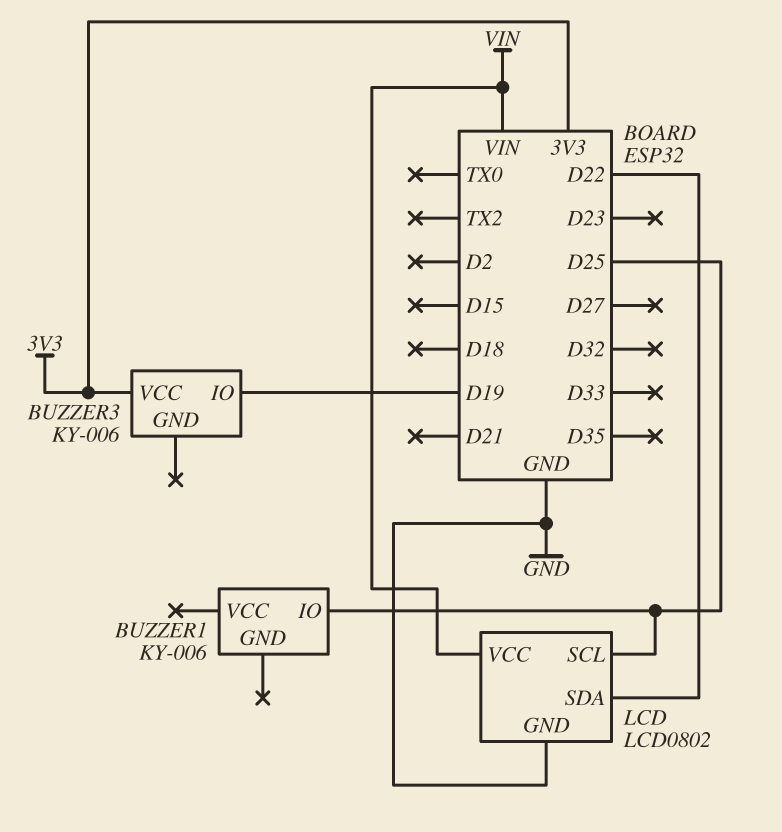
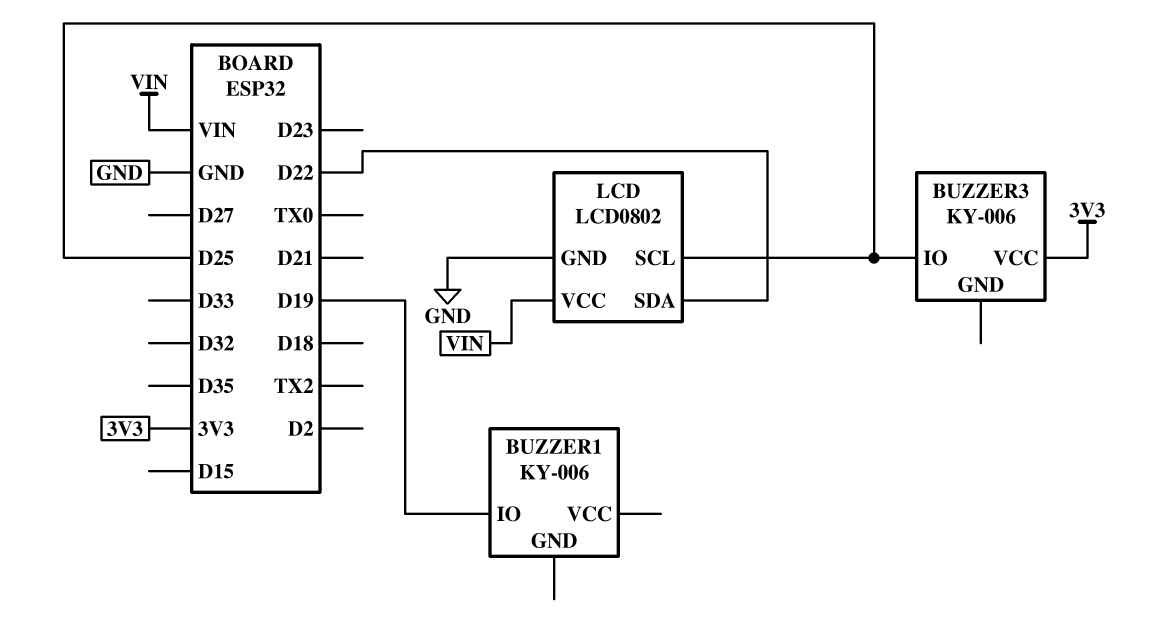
BUZZER1 pin IO: D25 -> D19
BUZZER3 pin IO: D19 -> D25

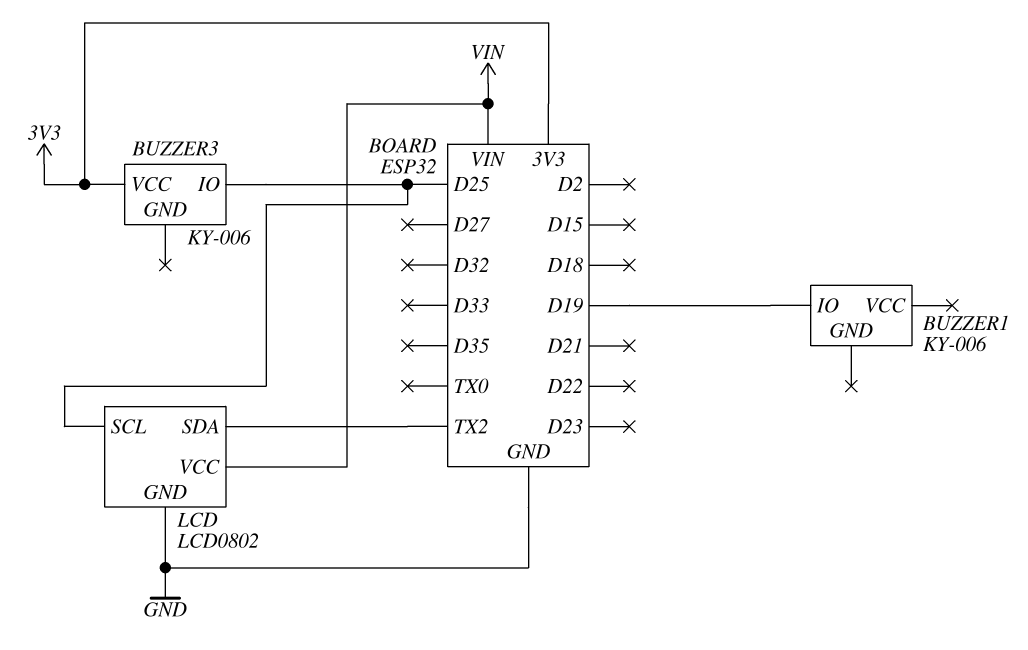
LCD pin SDA: D22 -> TX2

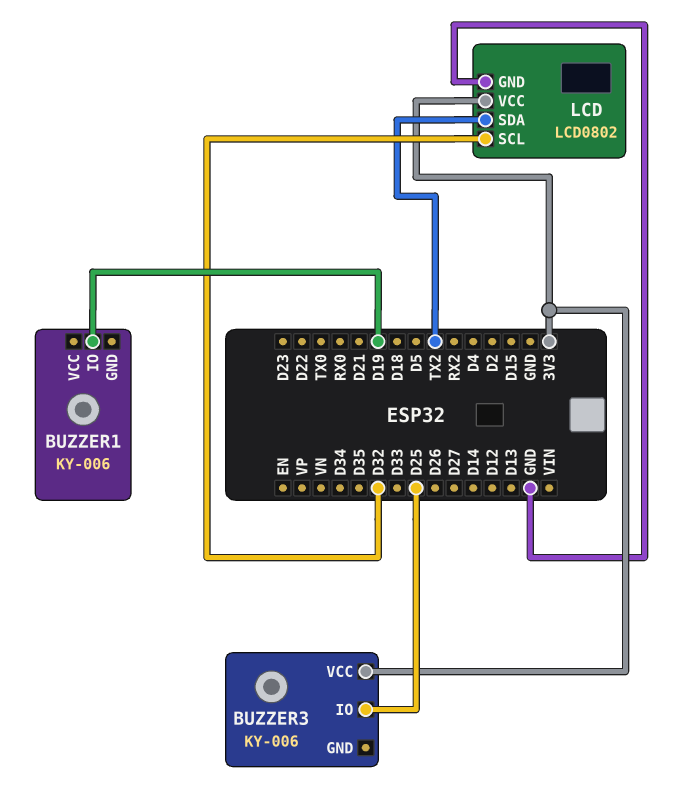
LCD pin SCL: D25 -> D32
LCD pin VCC: VIN -> 3V3

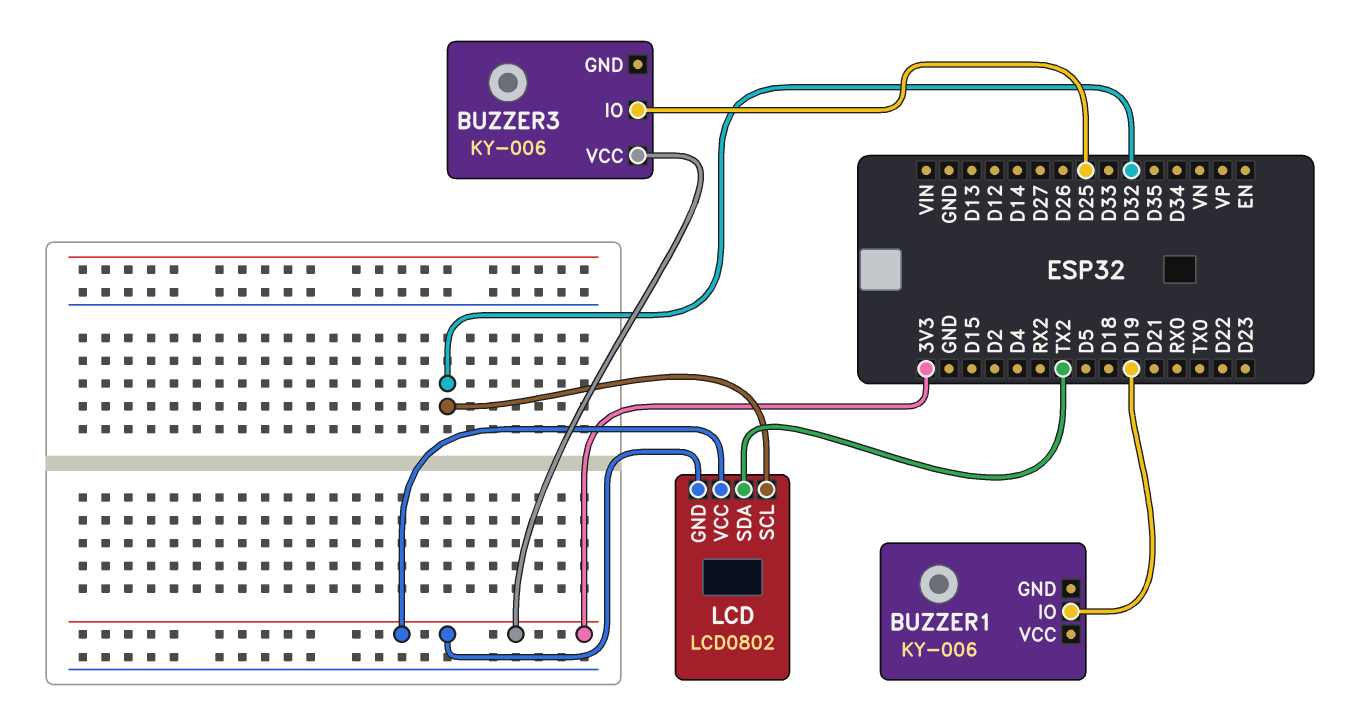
LCD pin GND: GND -> 3V3

